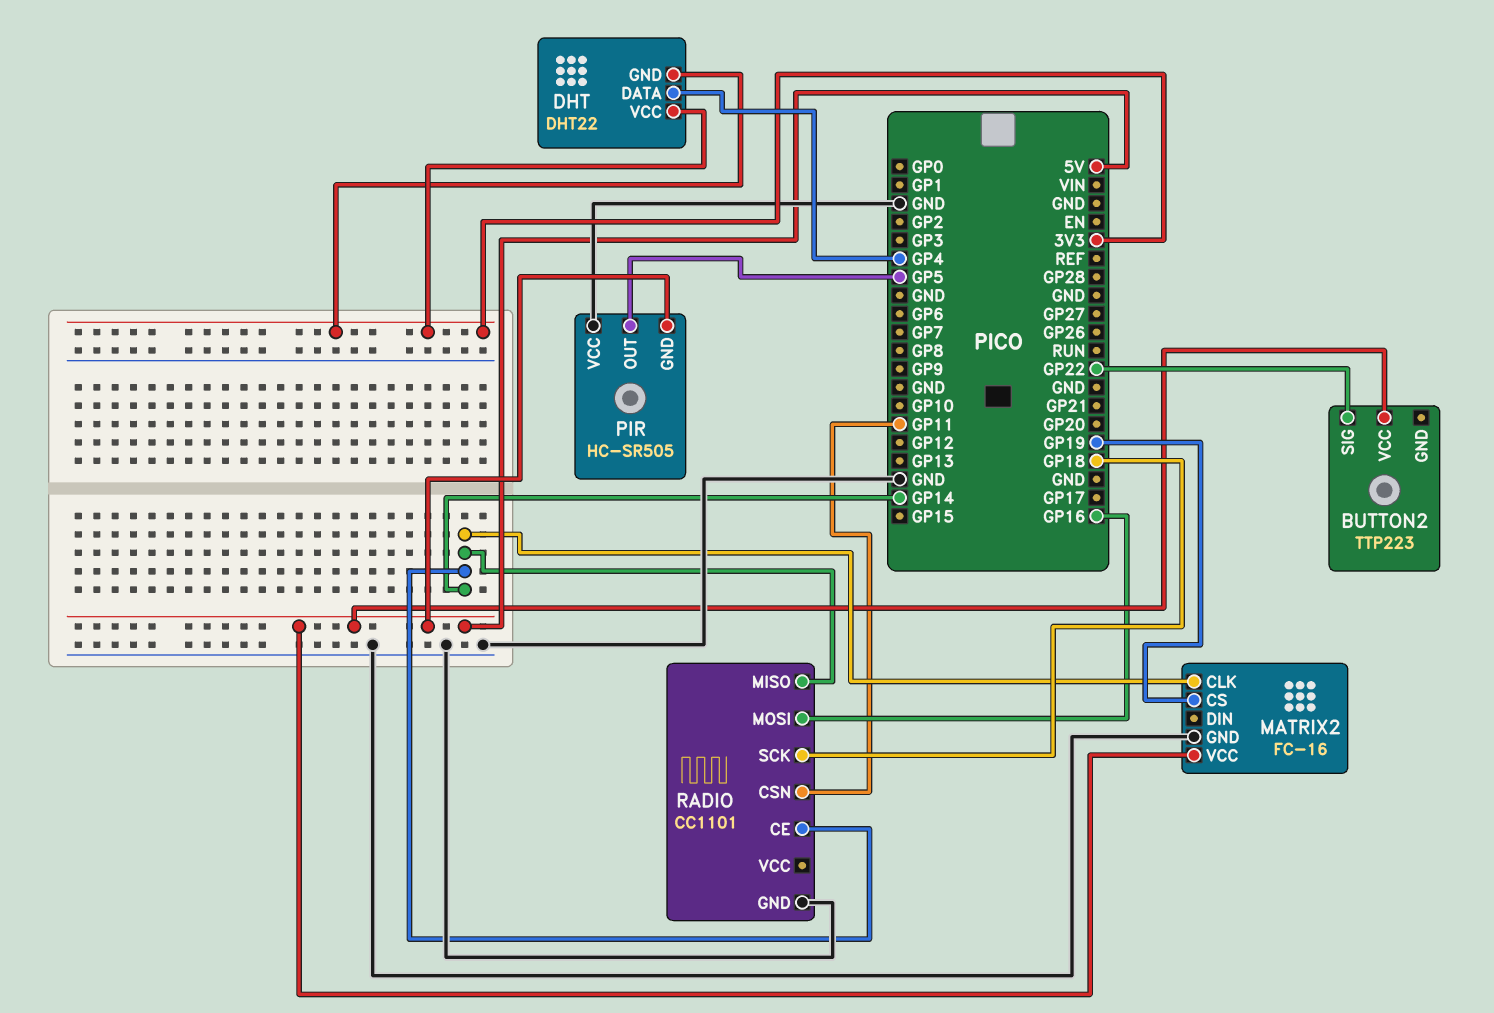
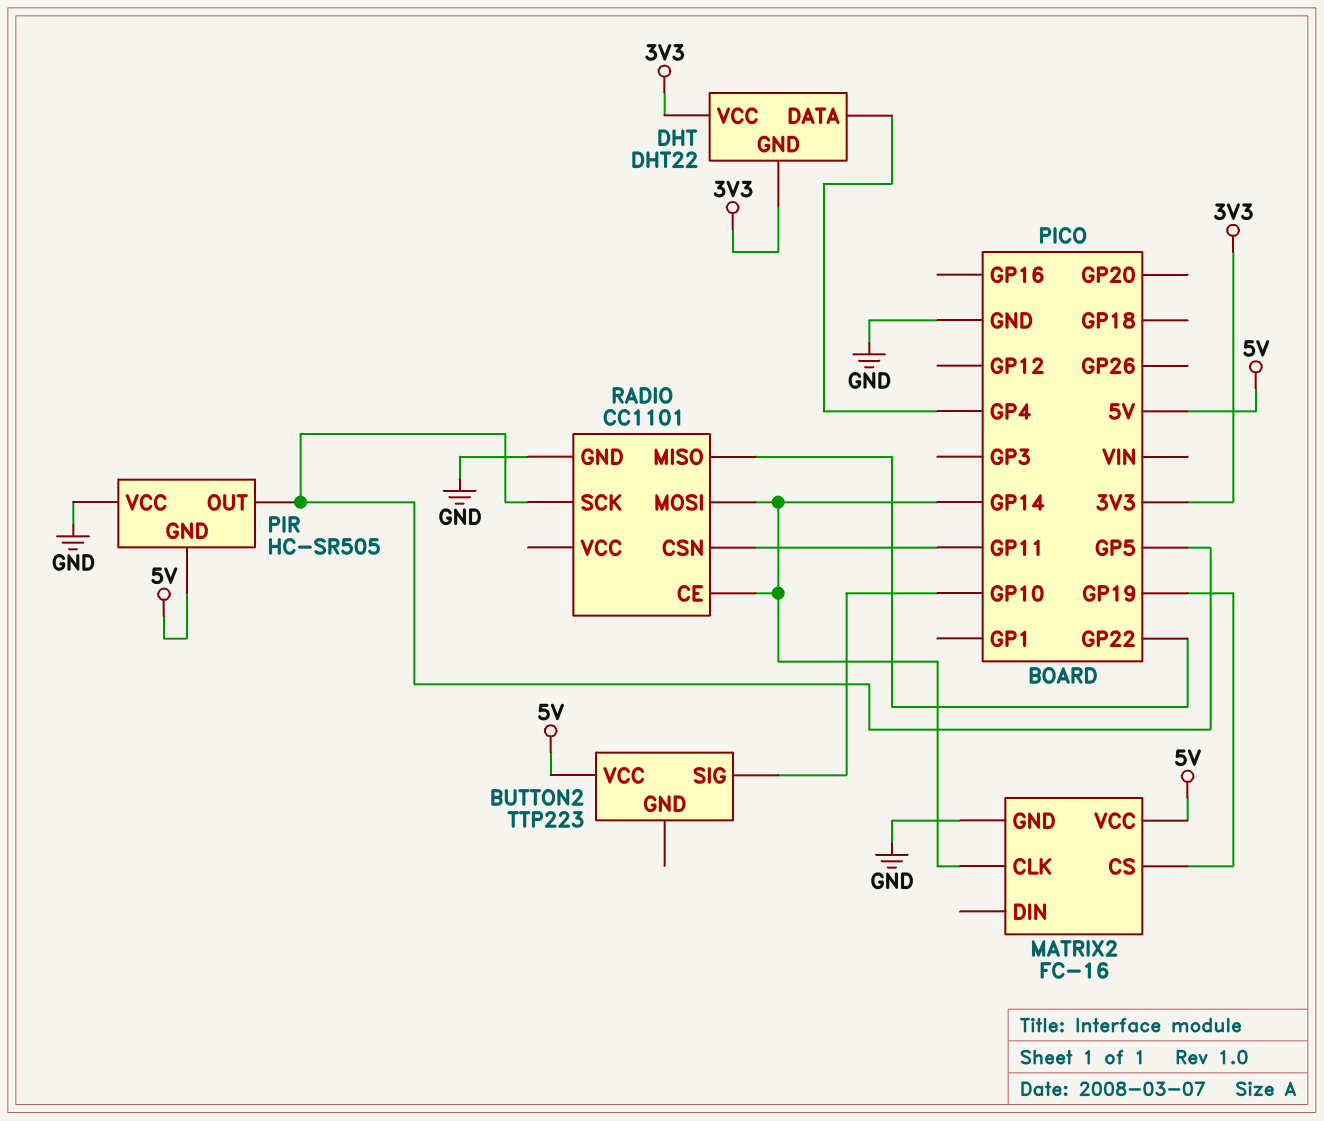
BUTTON2 pin SIG: GP22 -> GP10
RADIO pin MISO: GP14 -> GP22
RADIO pin MOSI: GP16 -> GP14
RADIO pin SCK: GP18 -> GP5

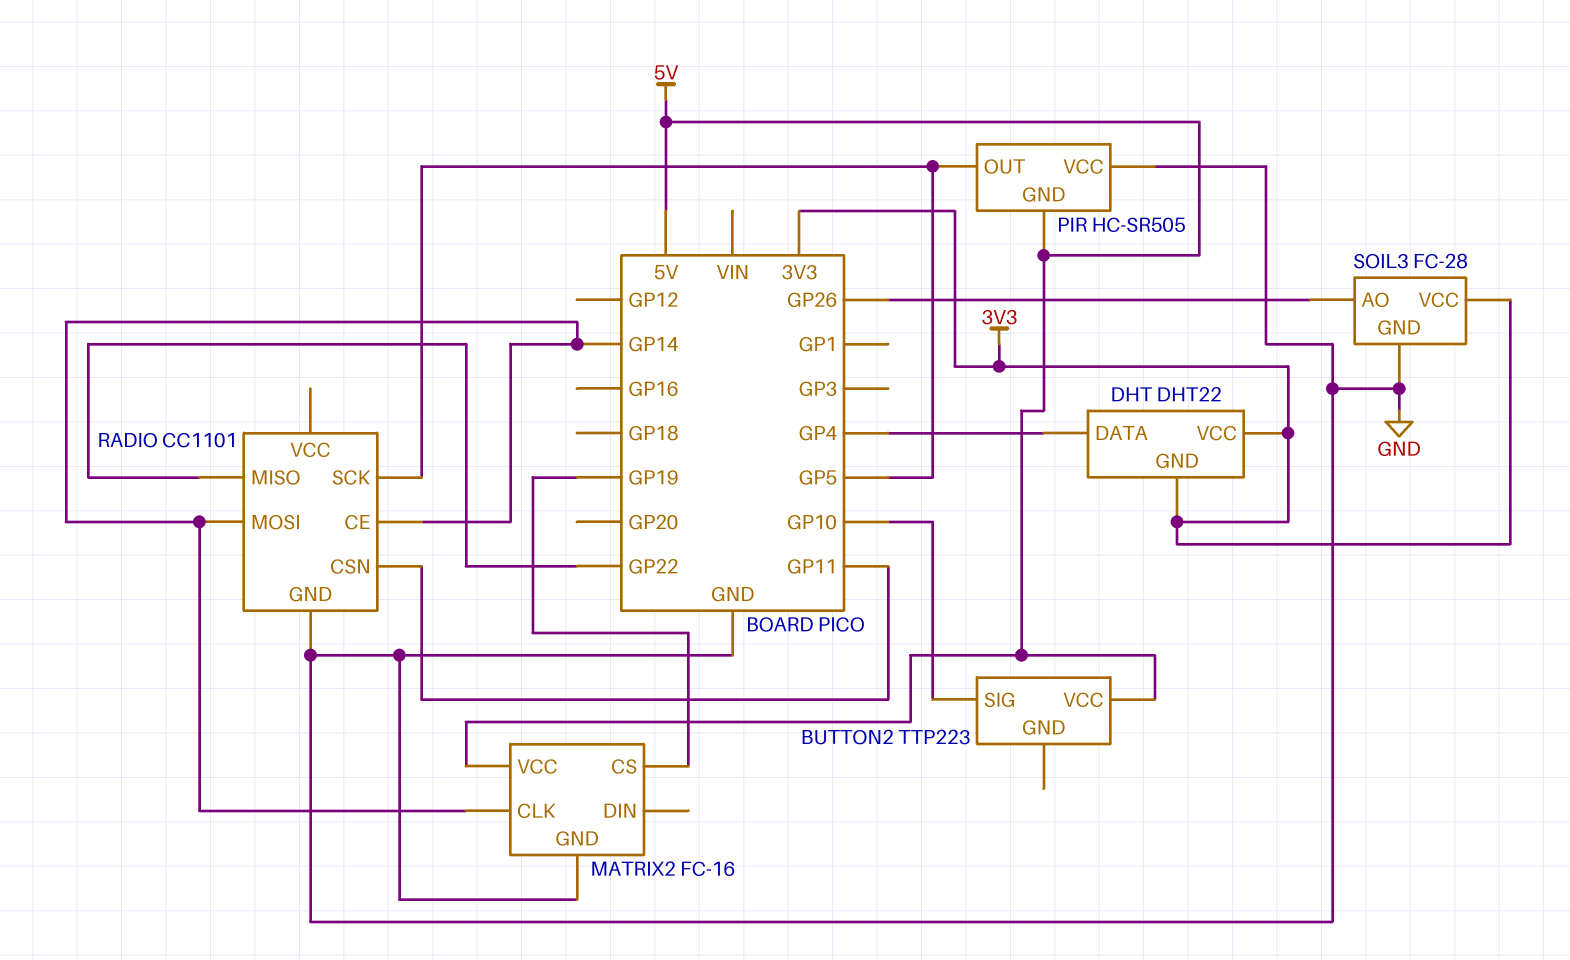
SOIL3: none -> FC-28
SOIL3 pin AO: none -> GP26
SOIL3 pin GND: none -> GND
SOIL3 pin VCC: none -> 3V3

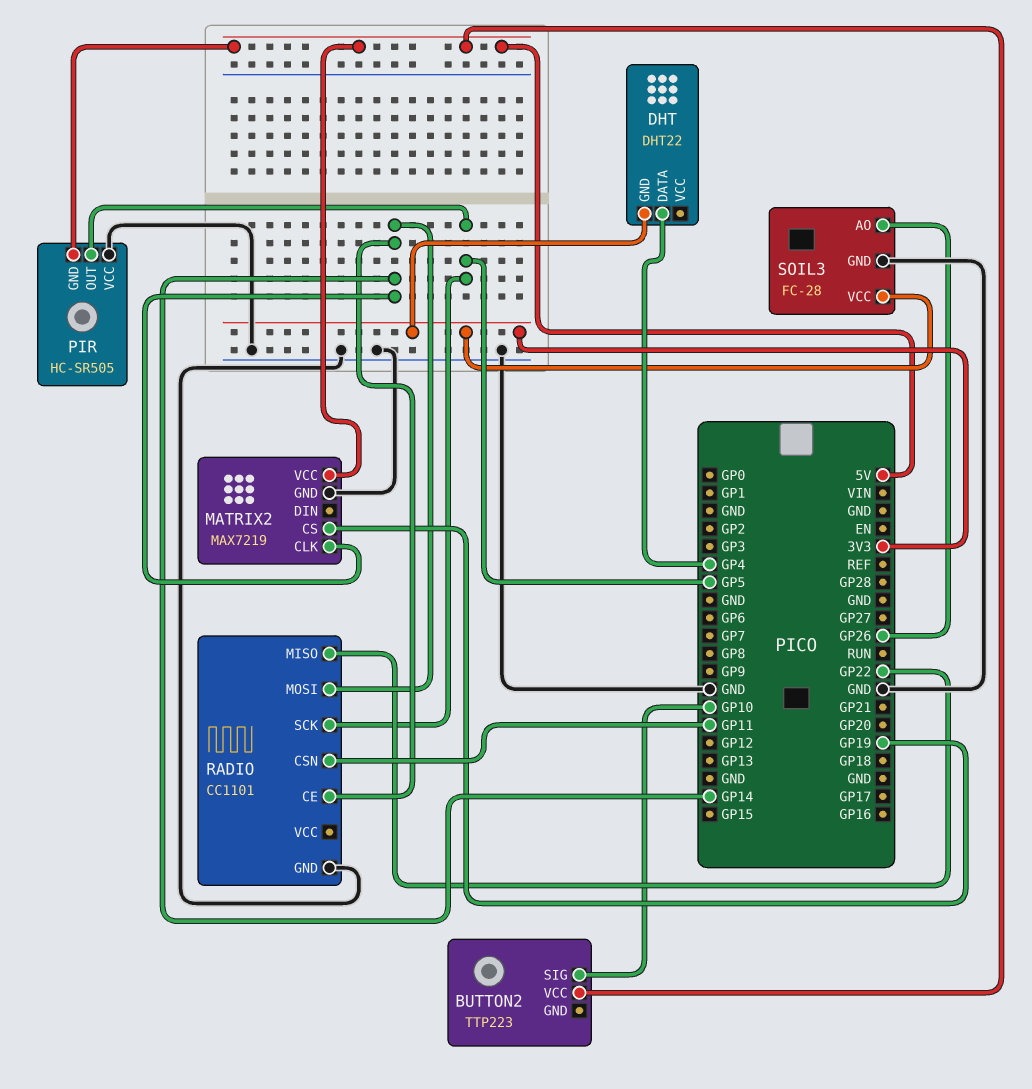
DHT pin VCC: 3V3 -> none
MATRIX2: FC-16 -> MAX7219

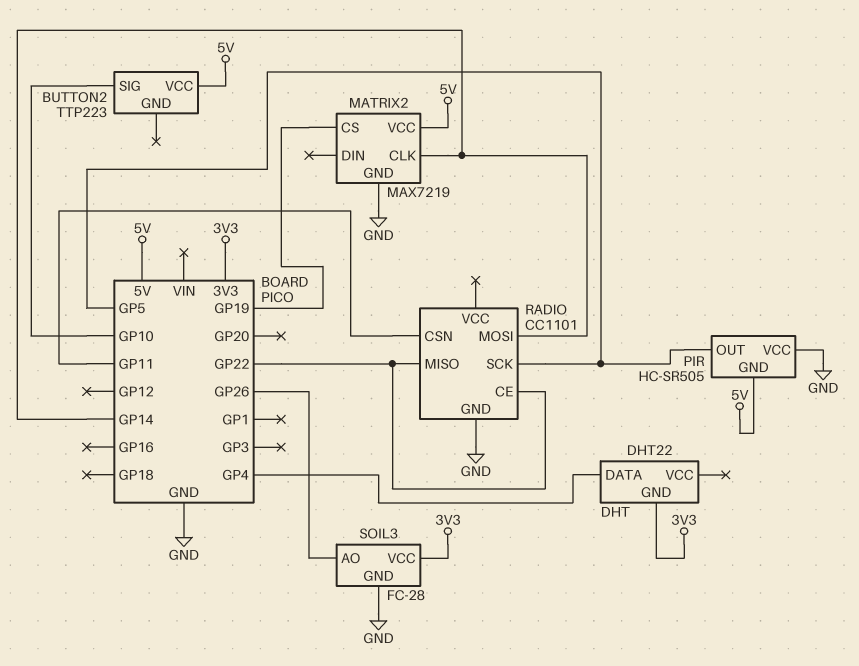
RADIO pin CE: GP14 -> GP22

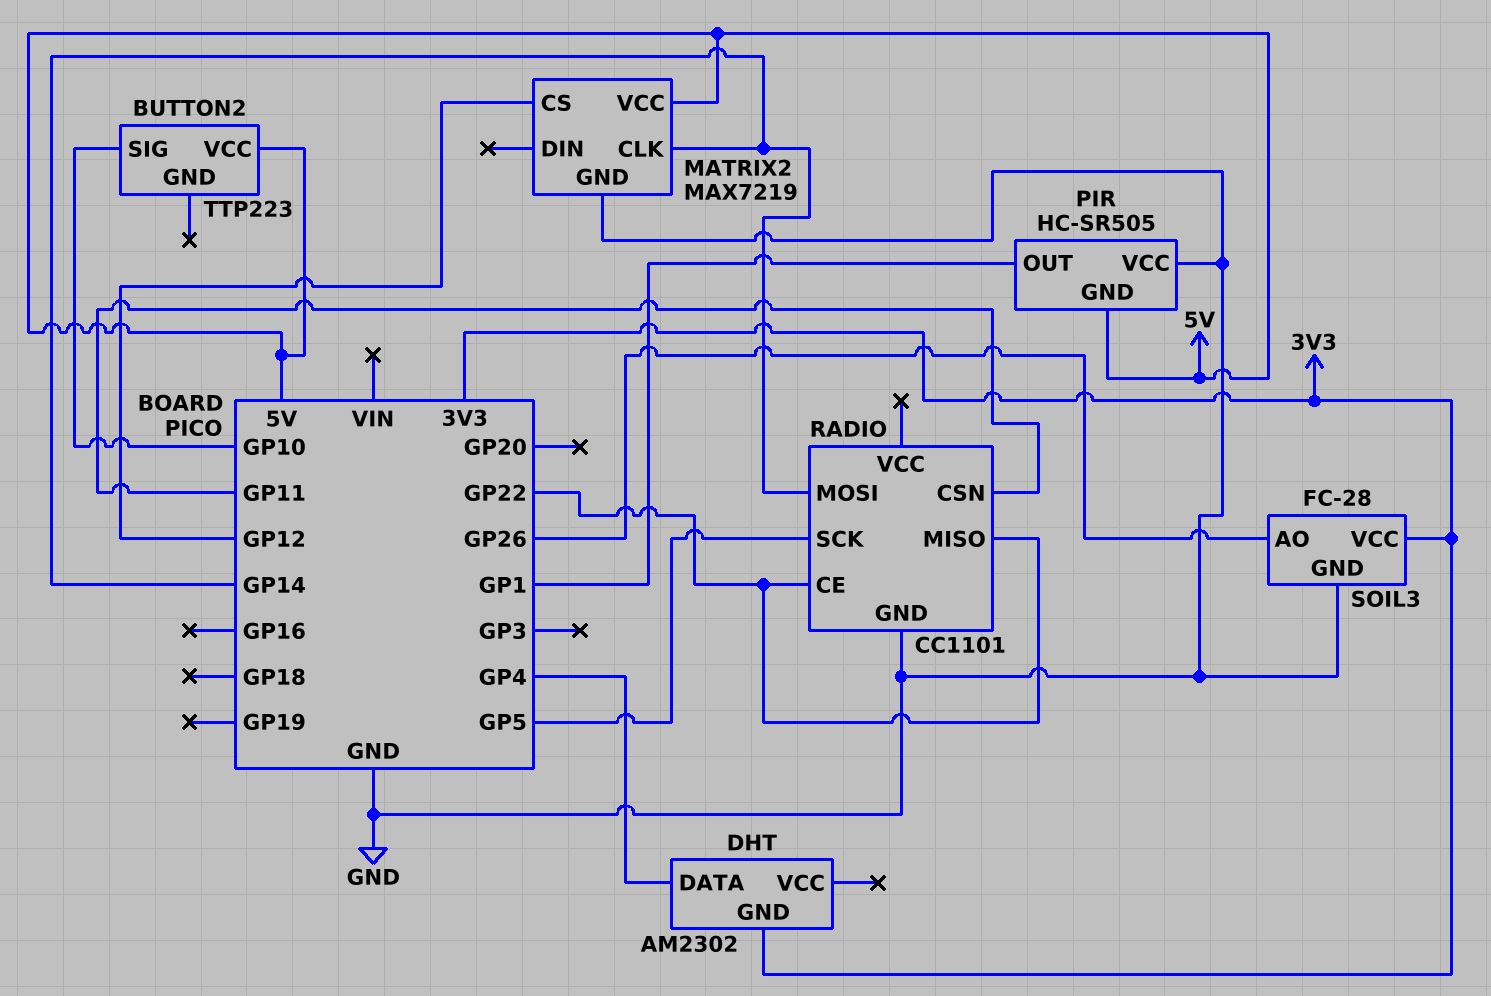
DHT: DHT22 -> AM2302
MATRIX2 pin CS: GP19 -> GP12
PIR pin OUT: GP5 -> GP1

